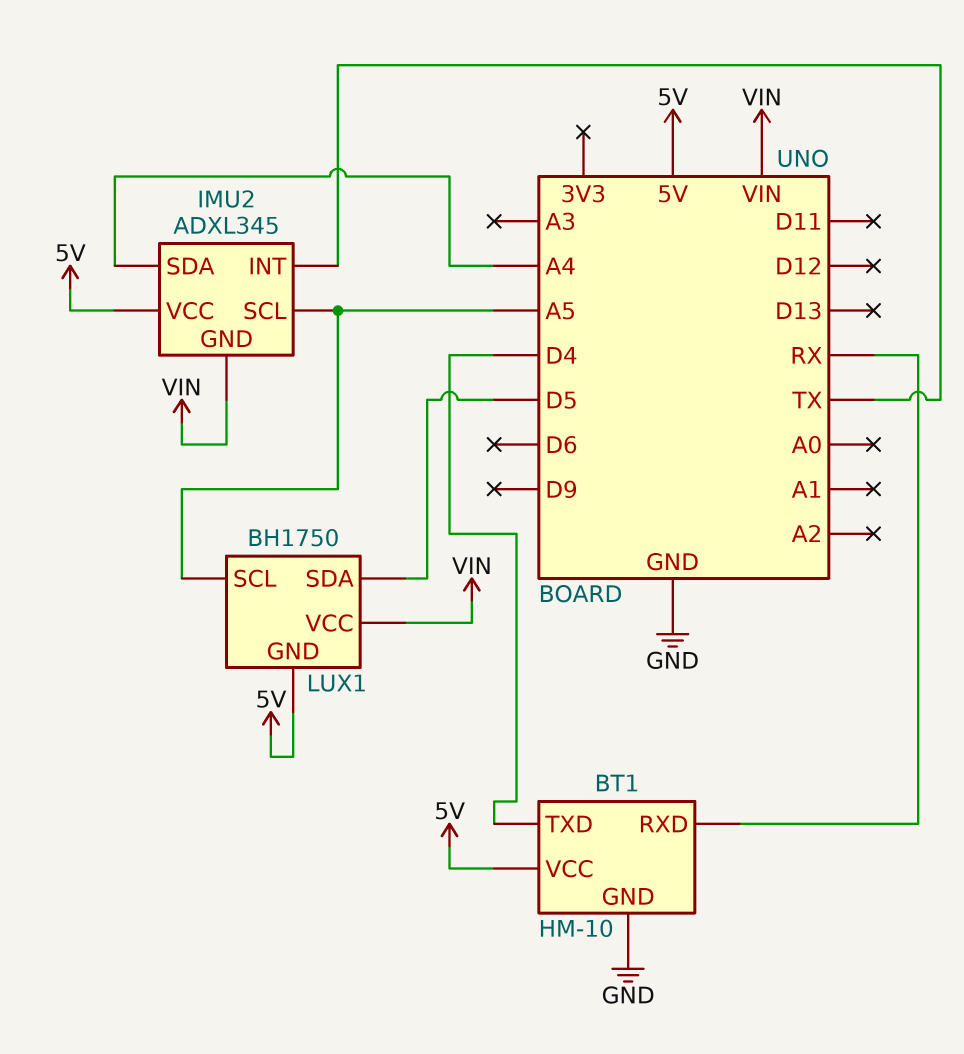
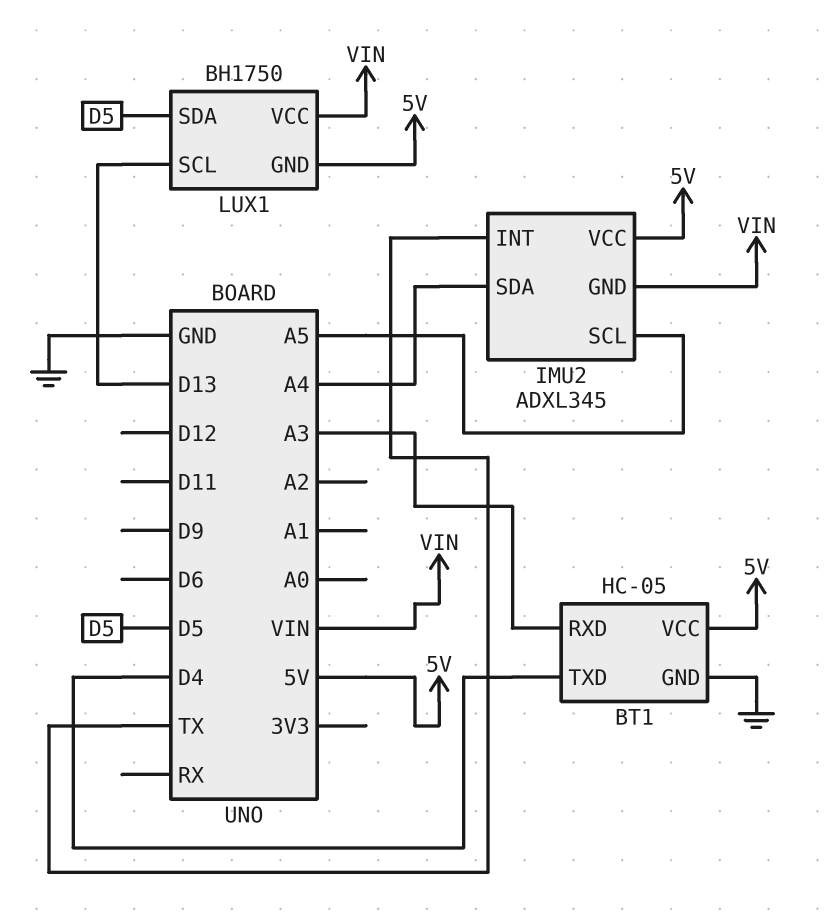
BT1: HM-10 -> HC-05
BT1 pin RXD: RX -> A3
LUX1 pin SCL: A5 -> D13

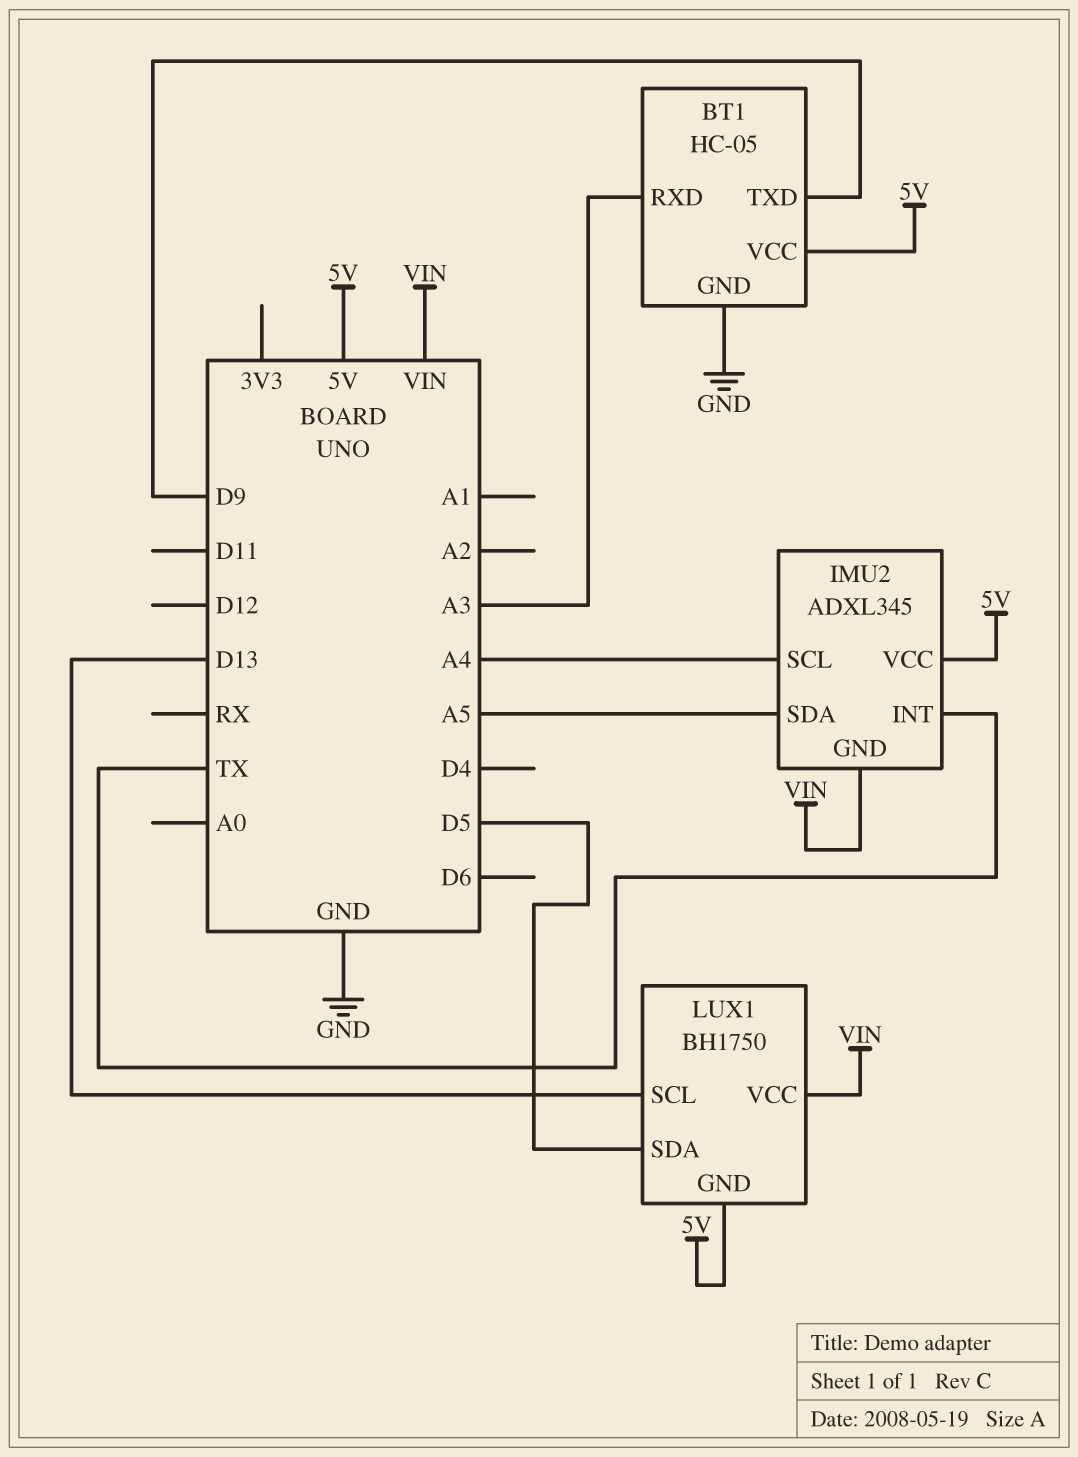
BT1 pin TXD: D4 -> D9
IMU2 pin SCL: A5 -> A4
IMU2 pin SDA: A4 -> A5

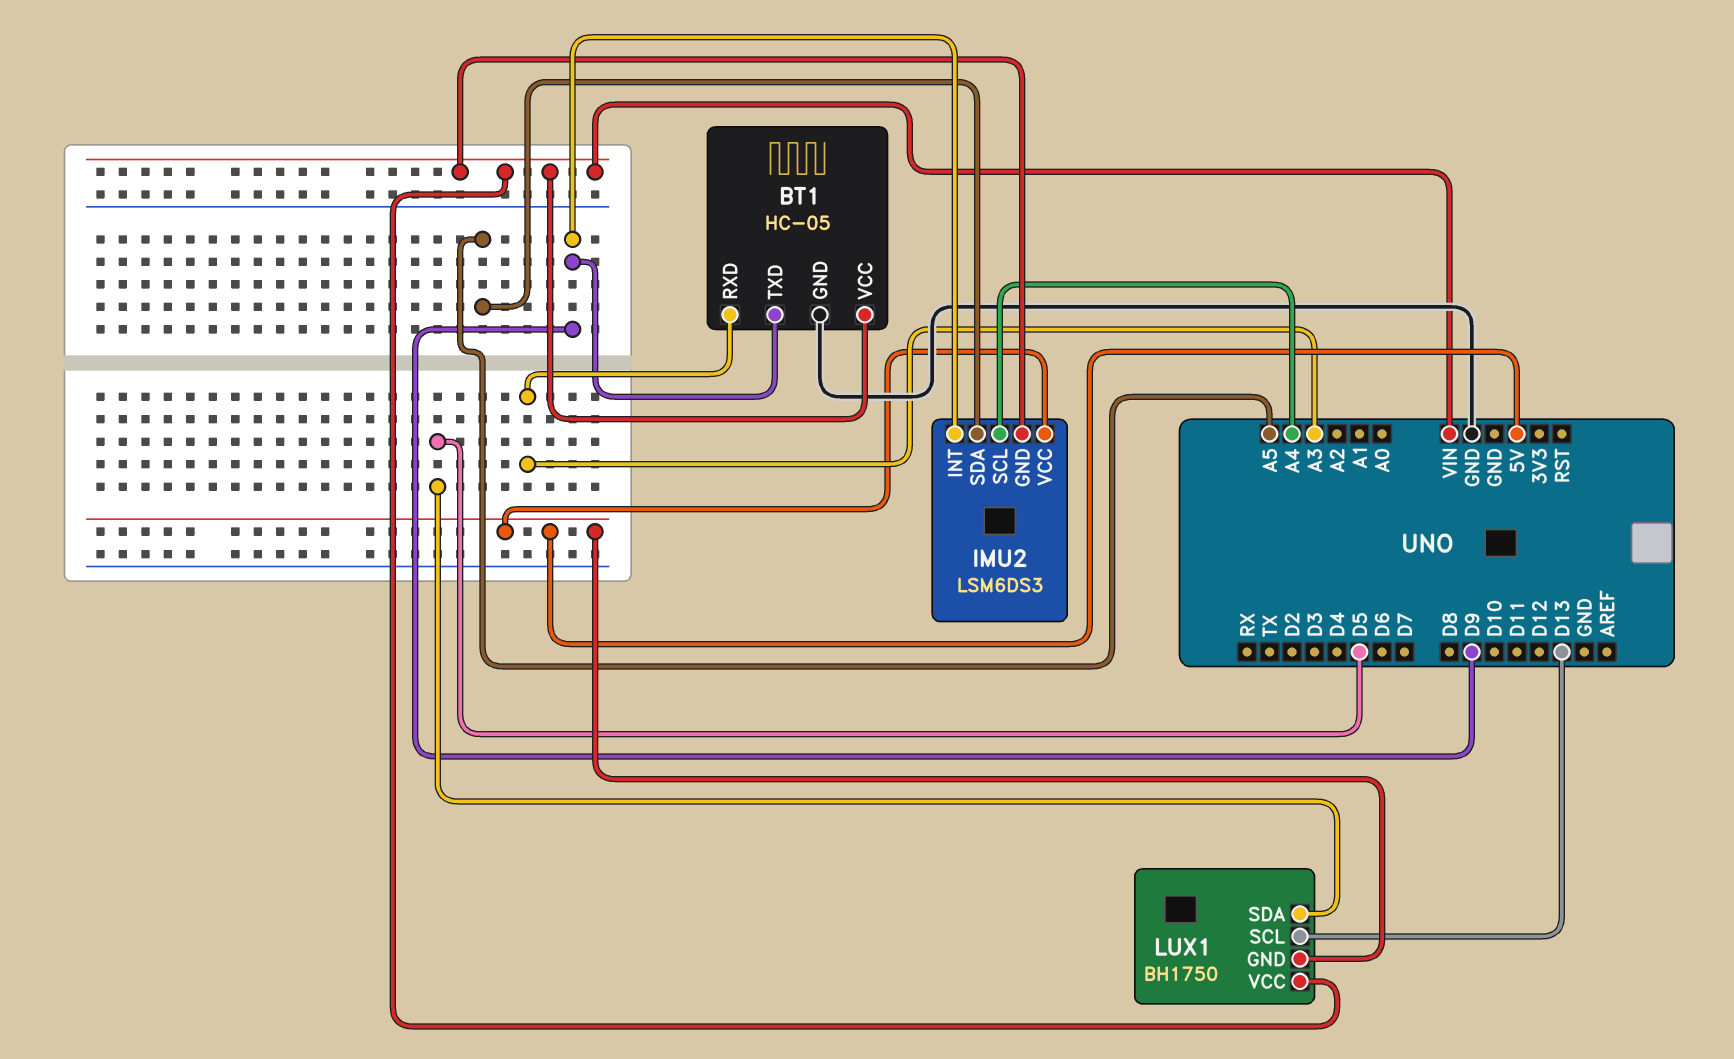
BT1 pin VCC: 5V -> VIN
IMU2: ADXL345 -> LSM6DS3
IMU2 pin INT: TX -> D9

